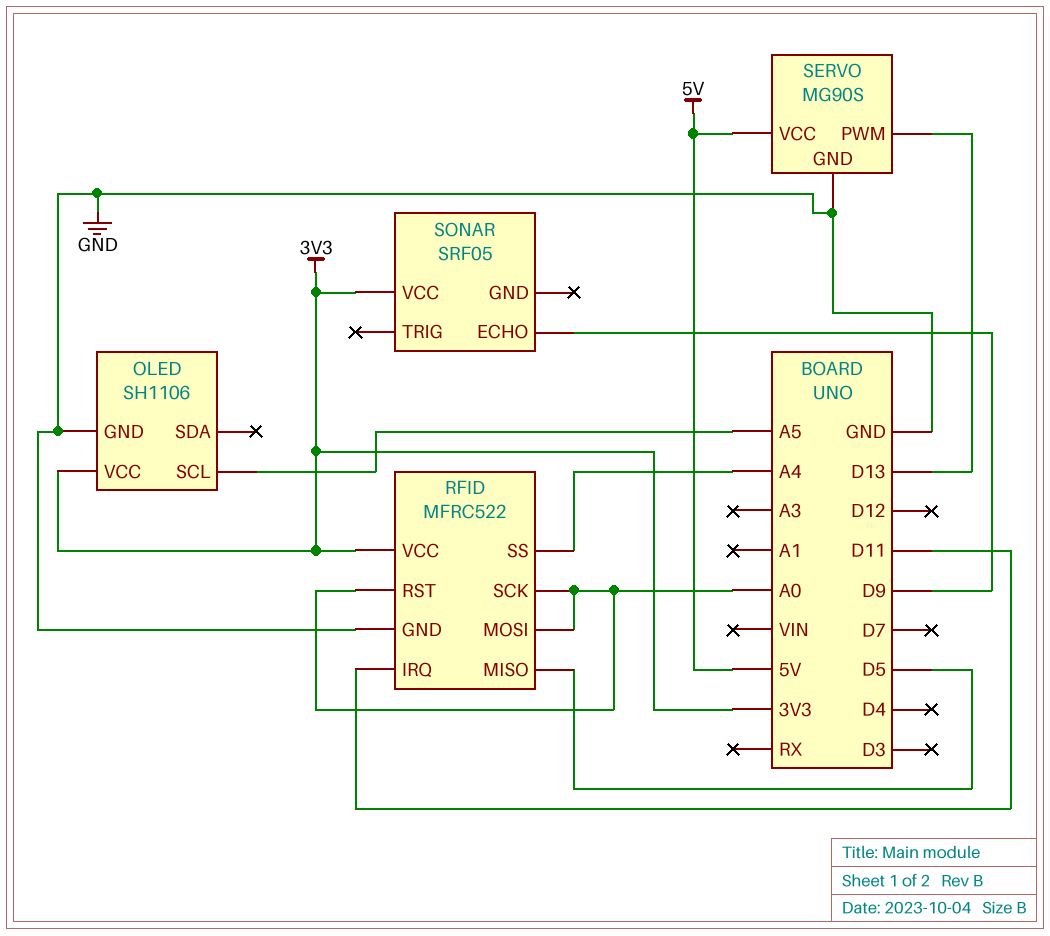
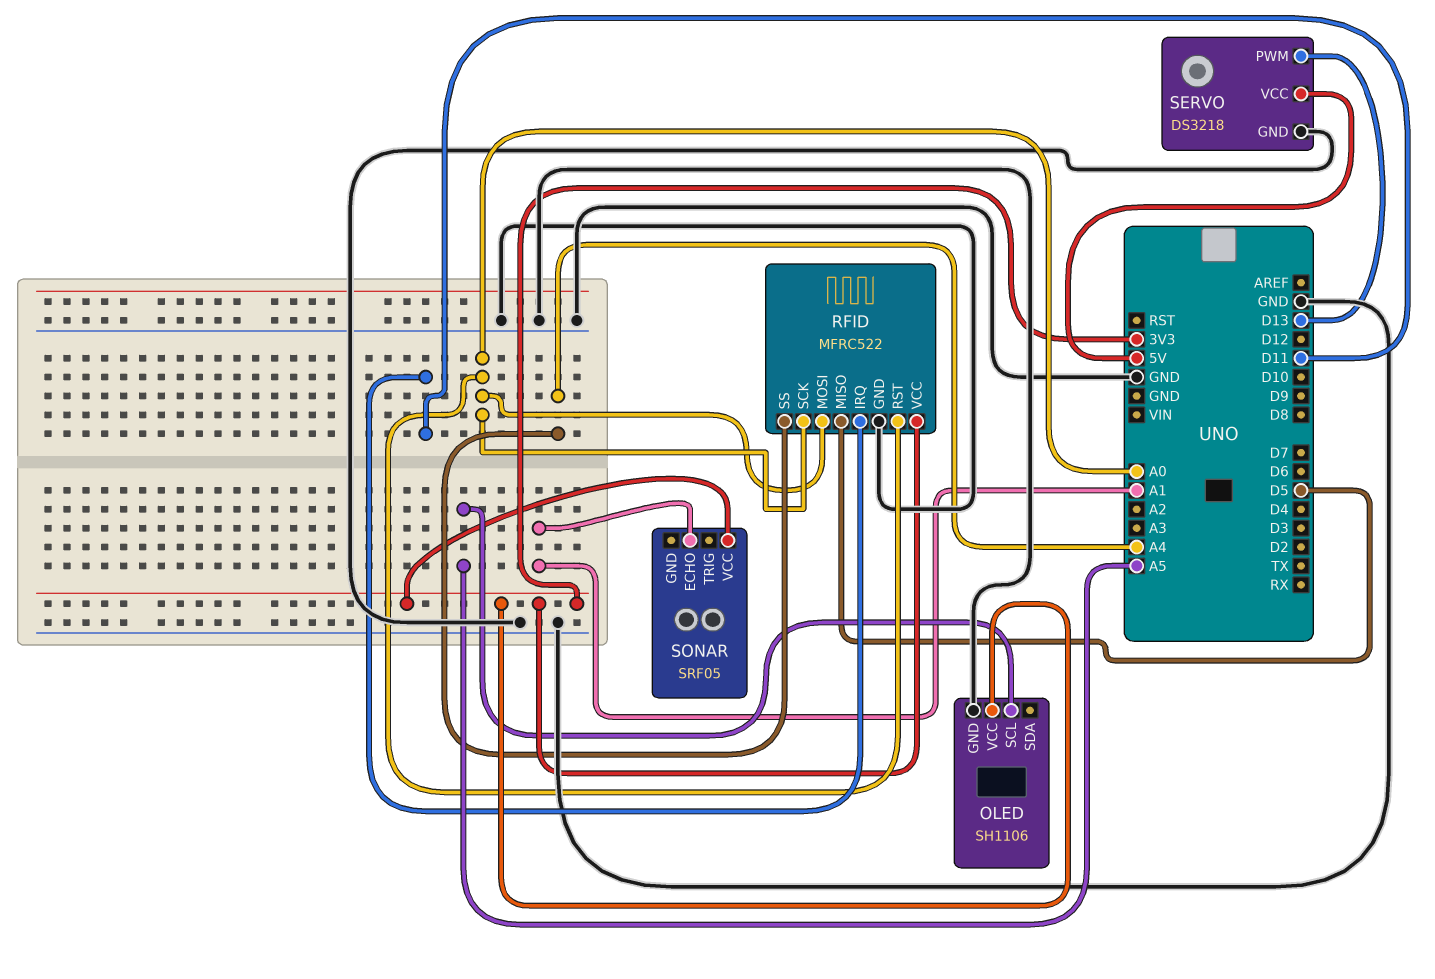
SERVO: MG90S -> DS3218
SONAR pin ECHO: D9 -> A1

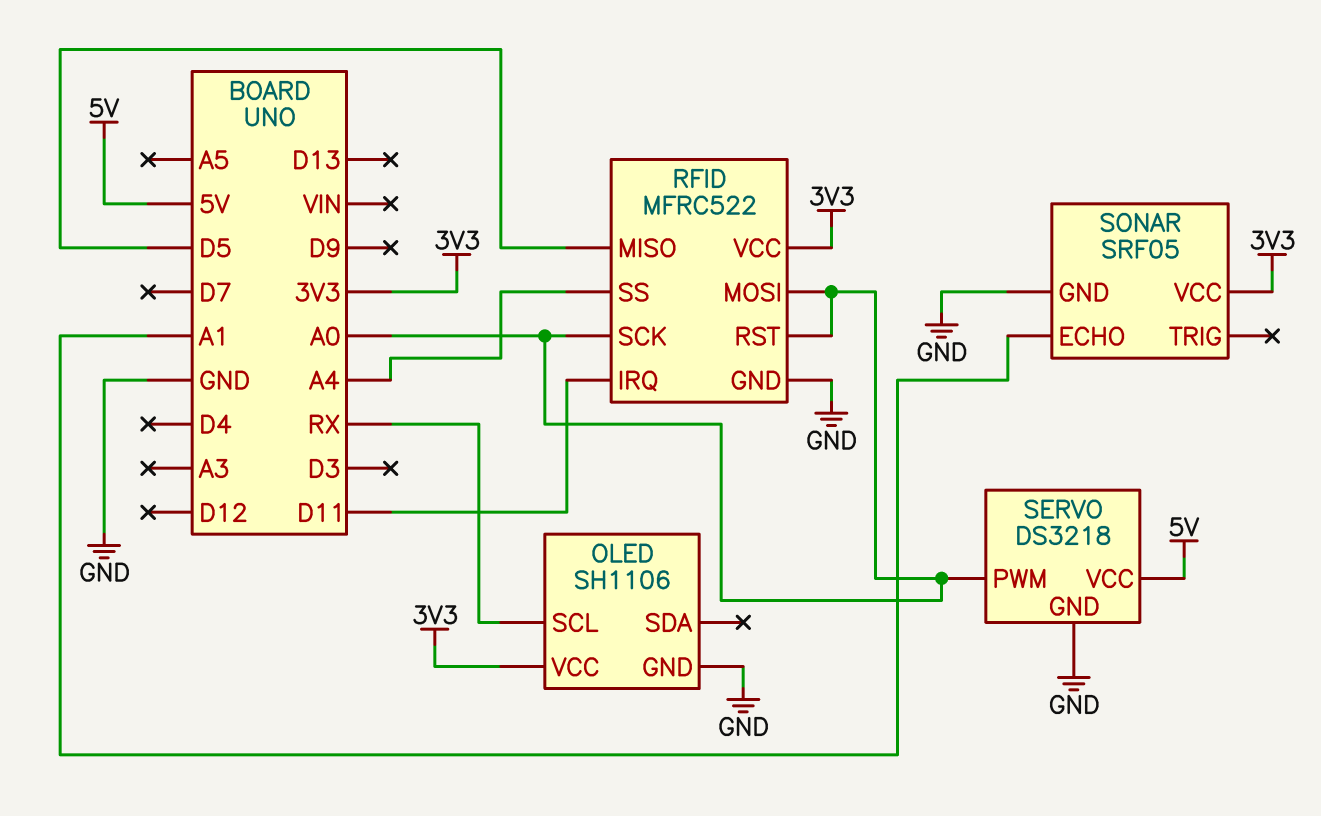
OLED pin SCL: A5 -> RX
SERVO pin PWM: D13 -> A0
SONAR pin GND: none -> GND

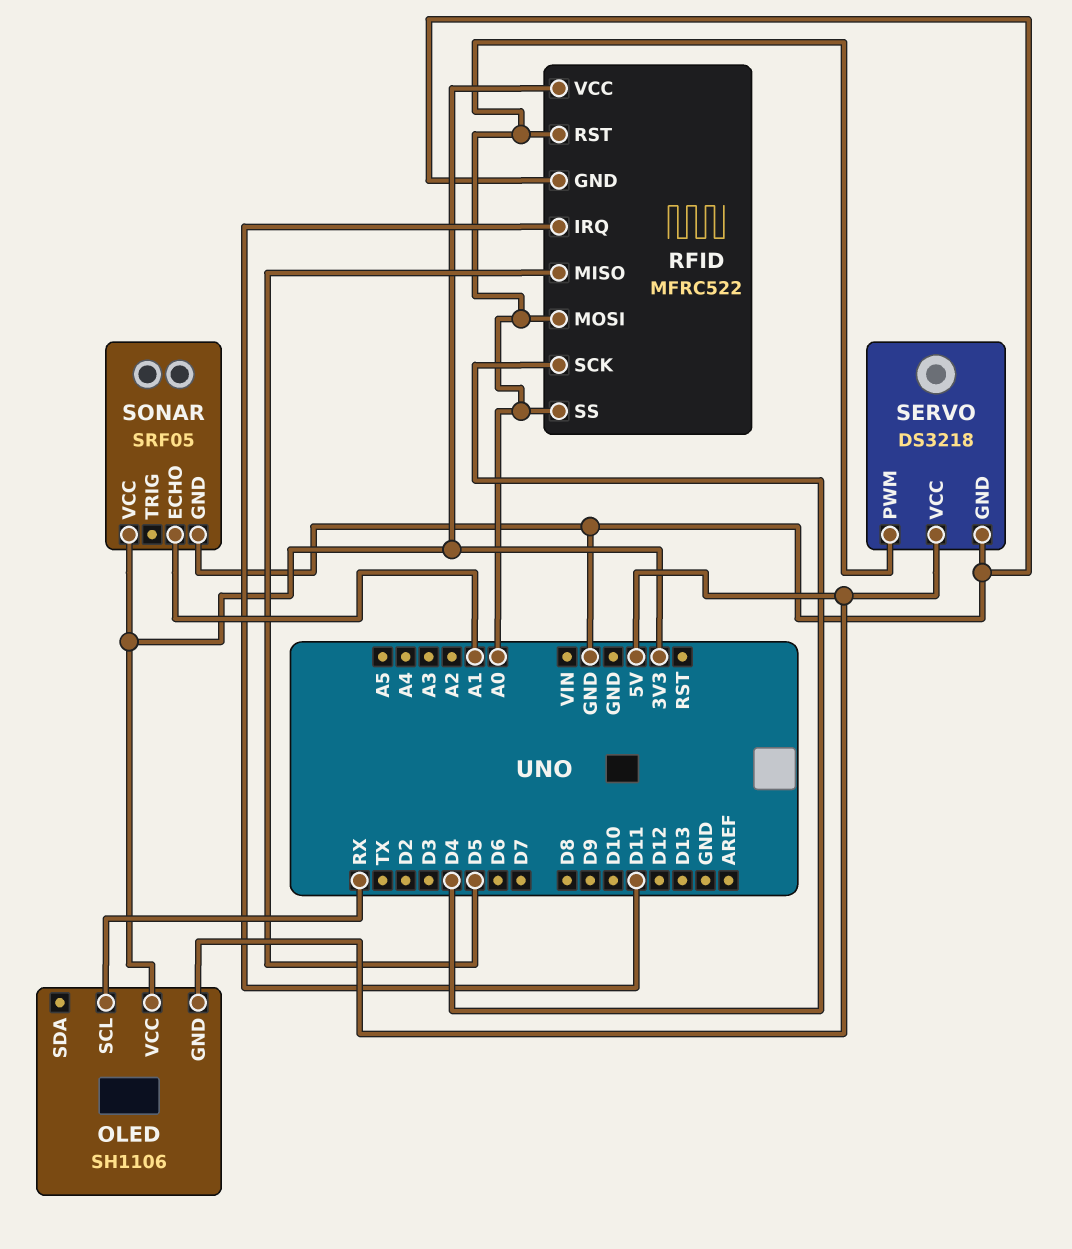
OLED pin GND: GND -> 5V
RFID pin SCK: A0 -> D4
RFID pin SS: A4 -> A0

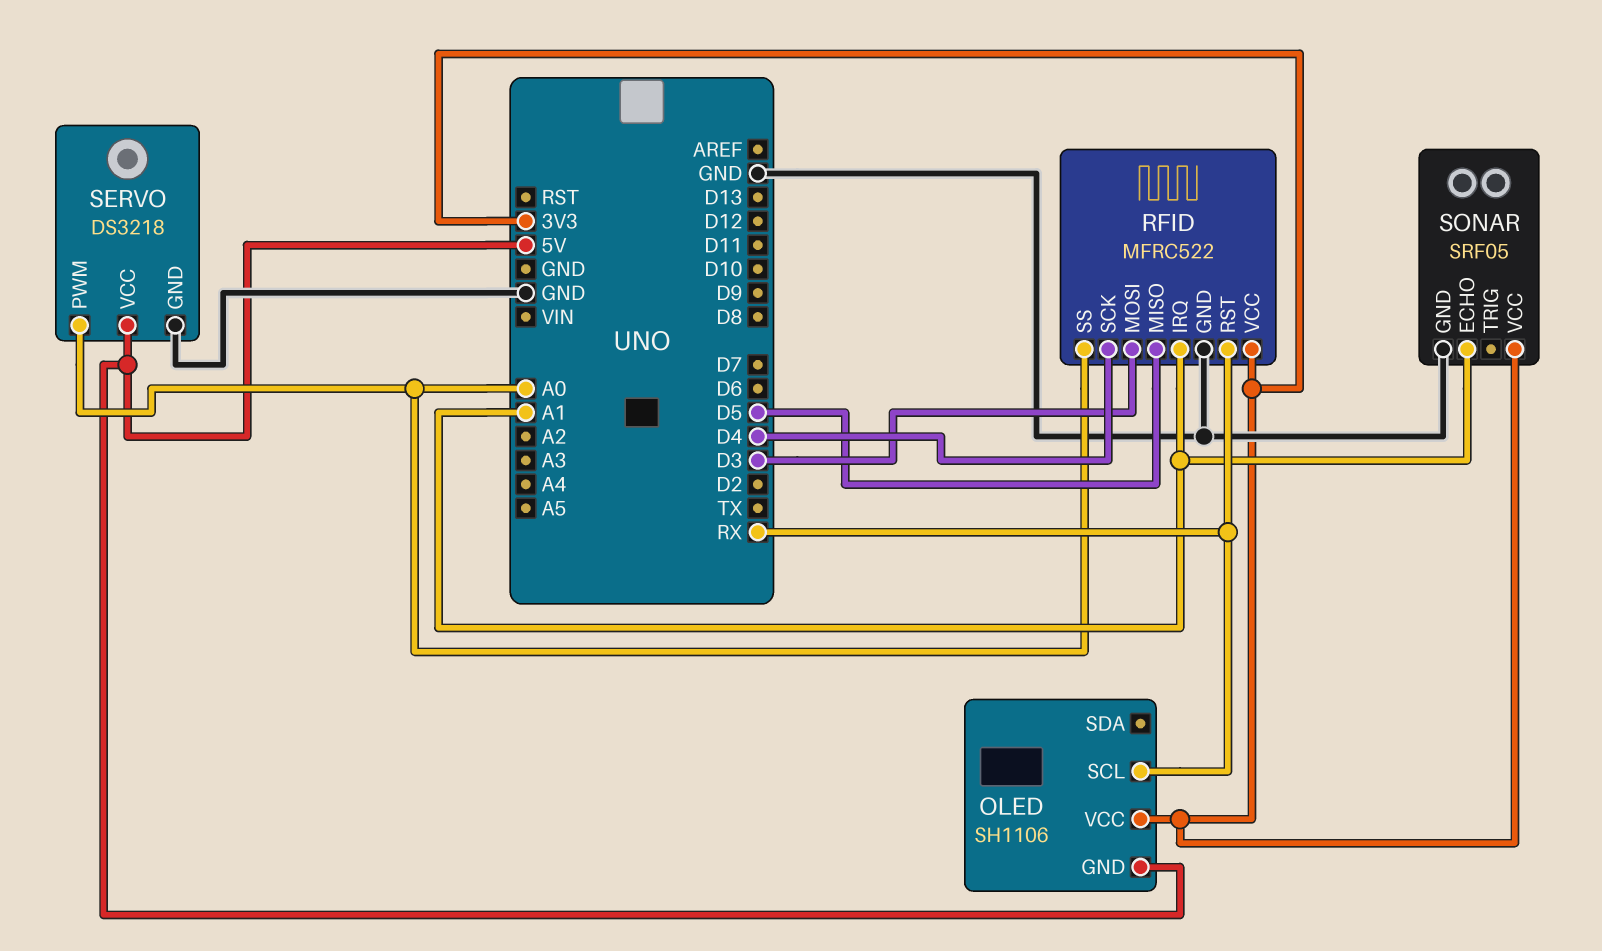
RFID pin IRQ: D11 -> A1
RFID pin MOSI: A0 -> D3
RFID pin RST: A0 -> RX

